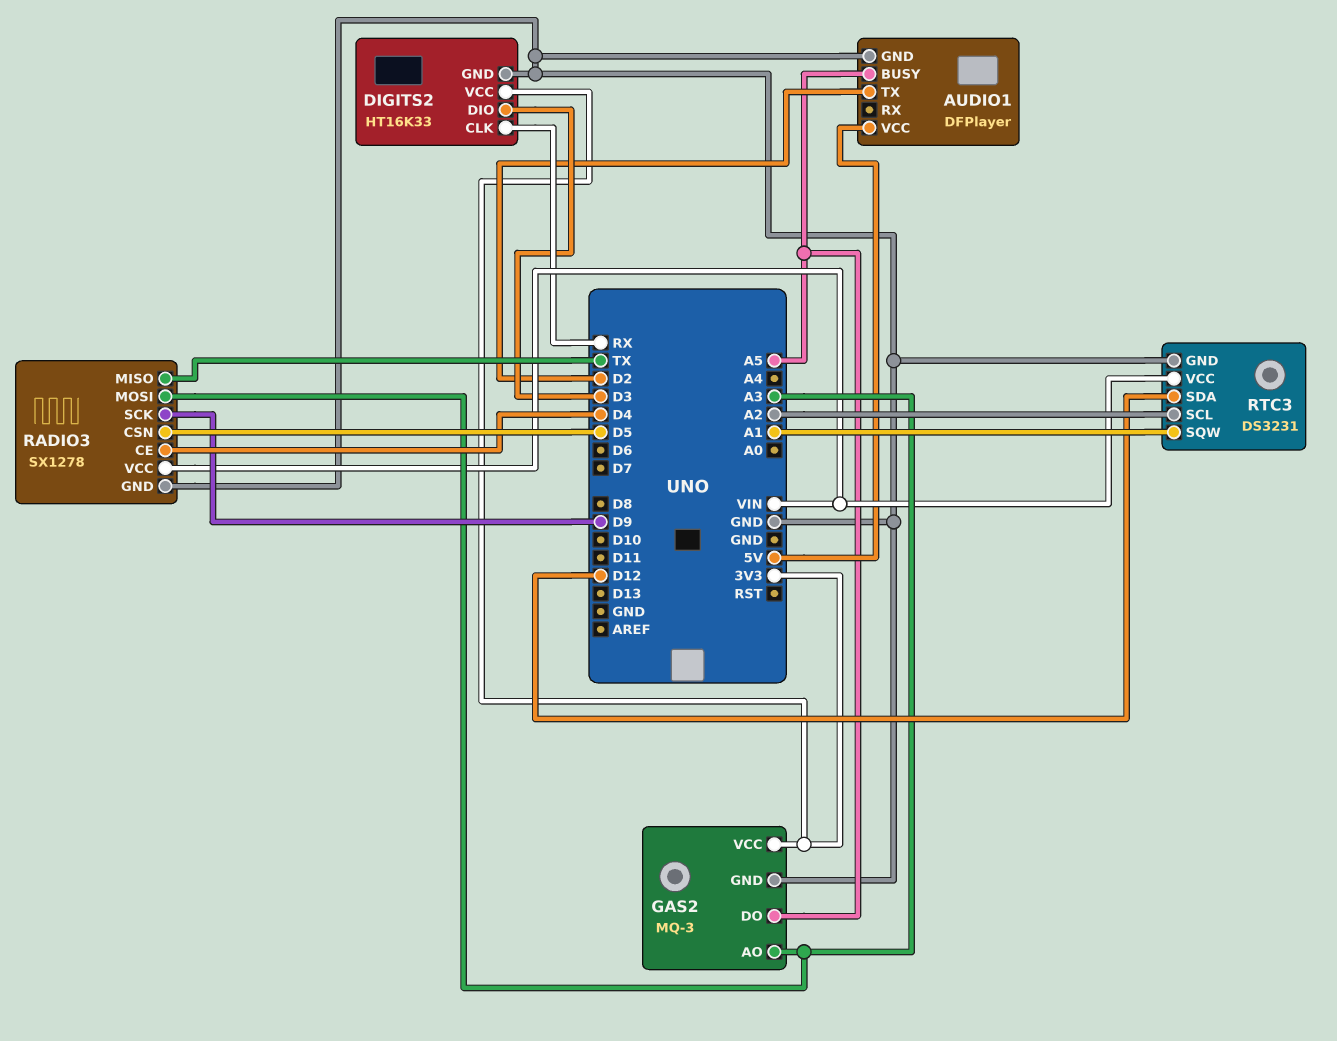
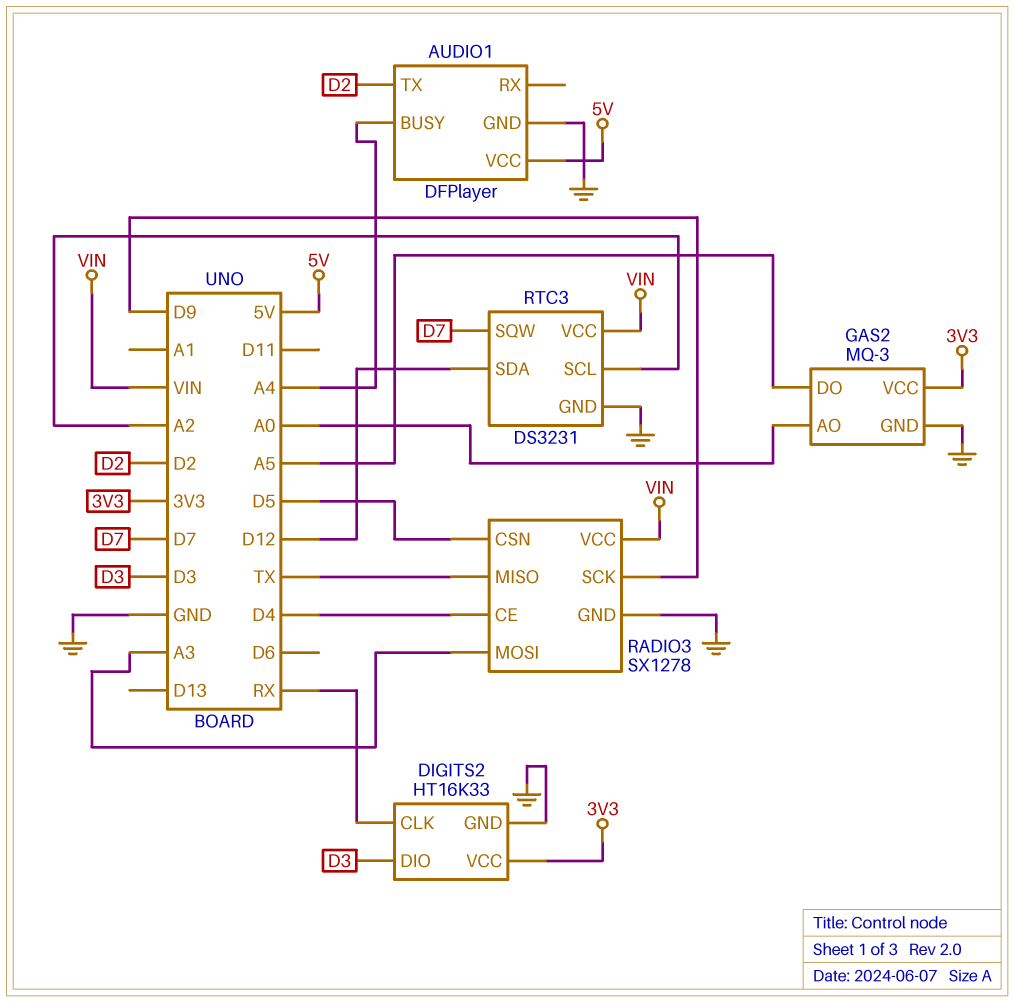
AUDIO1 pin BUSY: A5 -> A4
GAS2 pin AO: A3 -> A0
RTC3 pin SQW: A1 -> D7

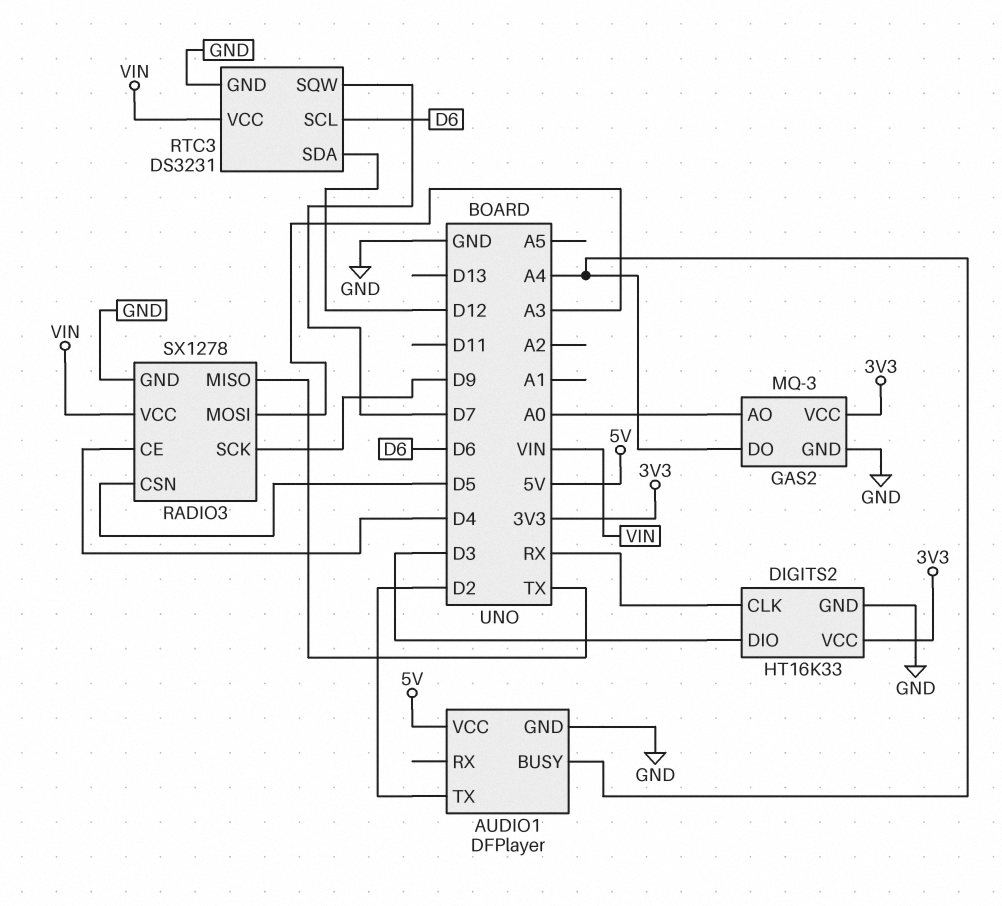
GAS2 pin DO: A5 -> A4
RTC3 pin SCL: A2 -> D6

